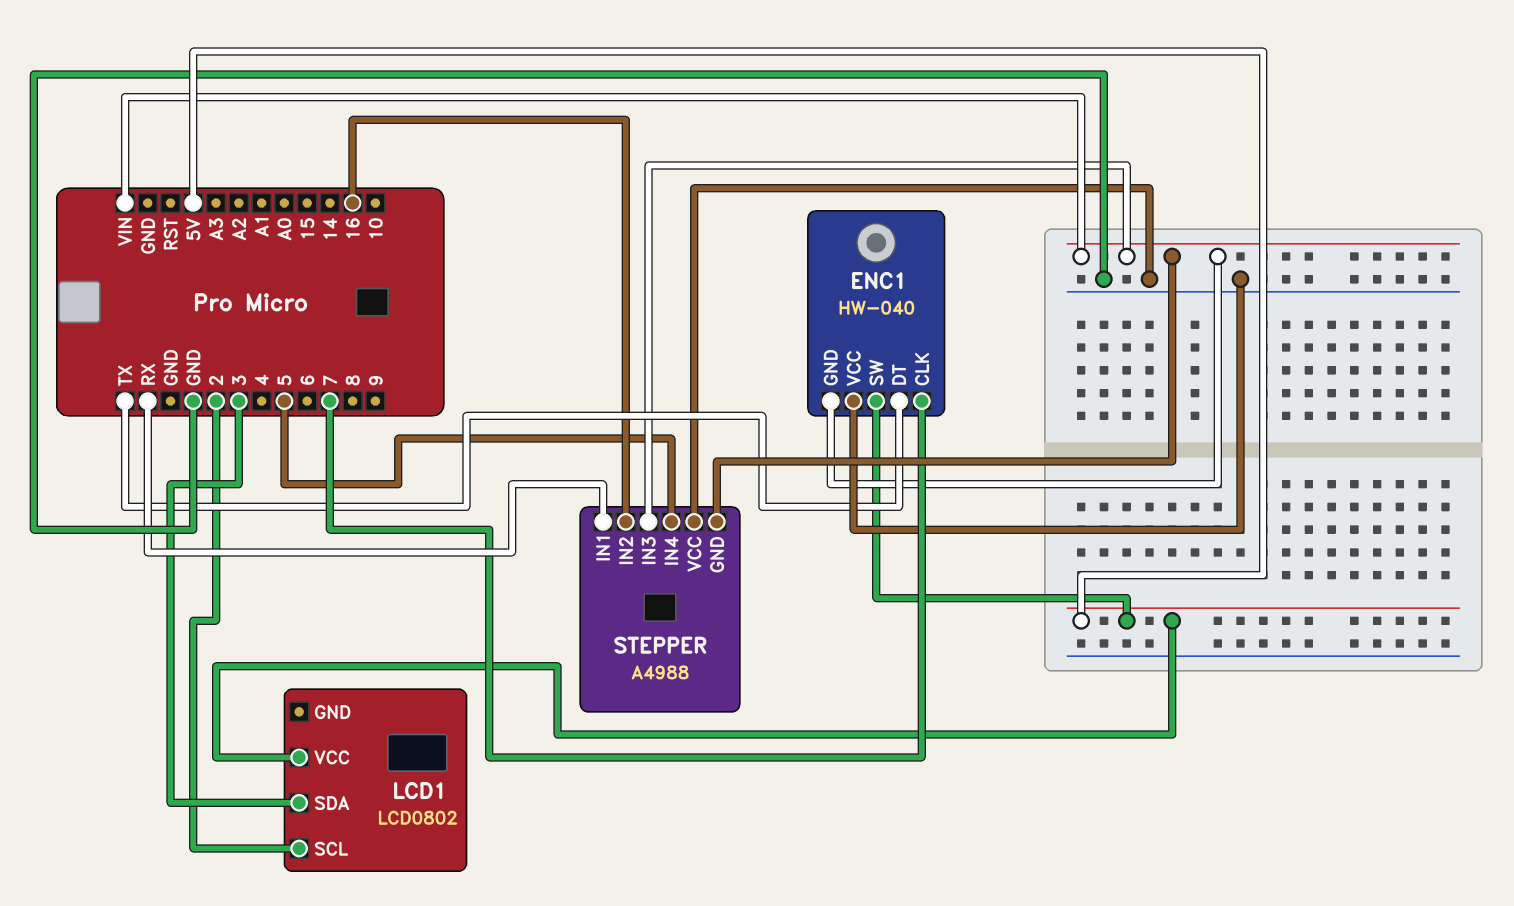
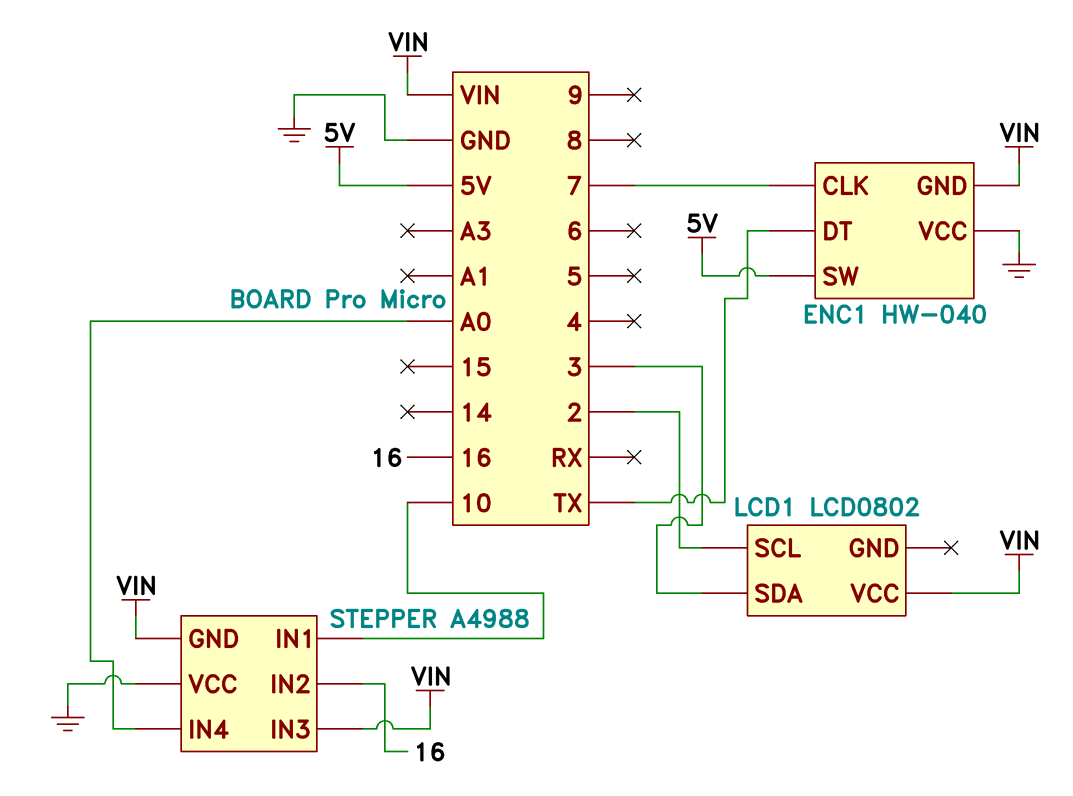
LCD1 pin VCC: 5V -> VIN
STEPPER pin IN1: RX -> 10
STEPPER pin IN4: 5 -> A0

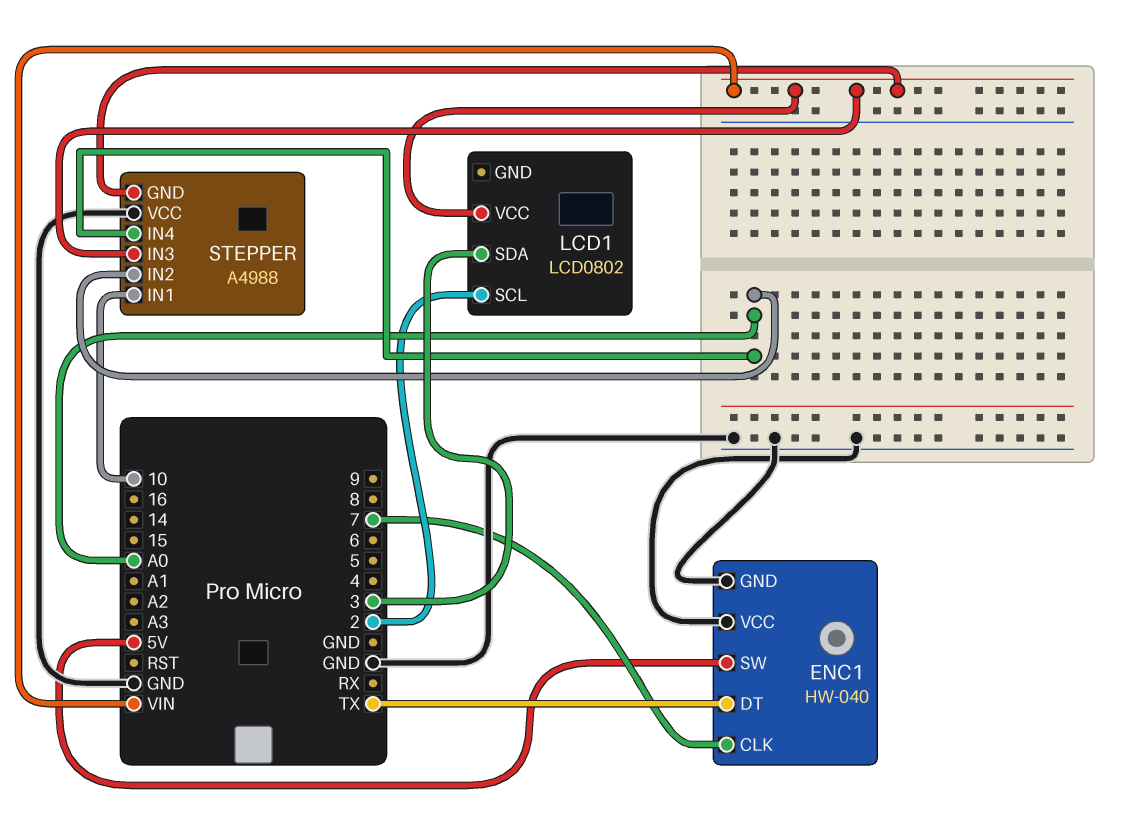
ENC1 pin GND: VIN -> GND
STEPPER pin IN2: 16 -> A0

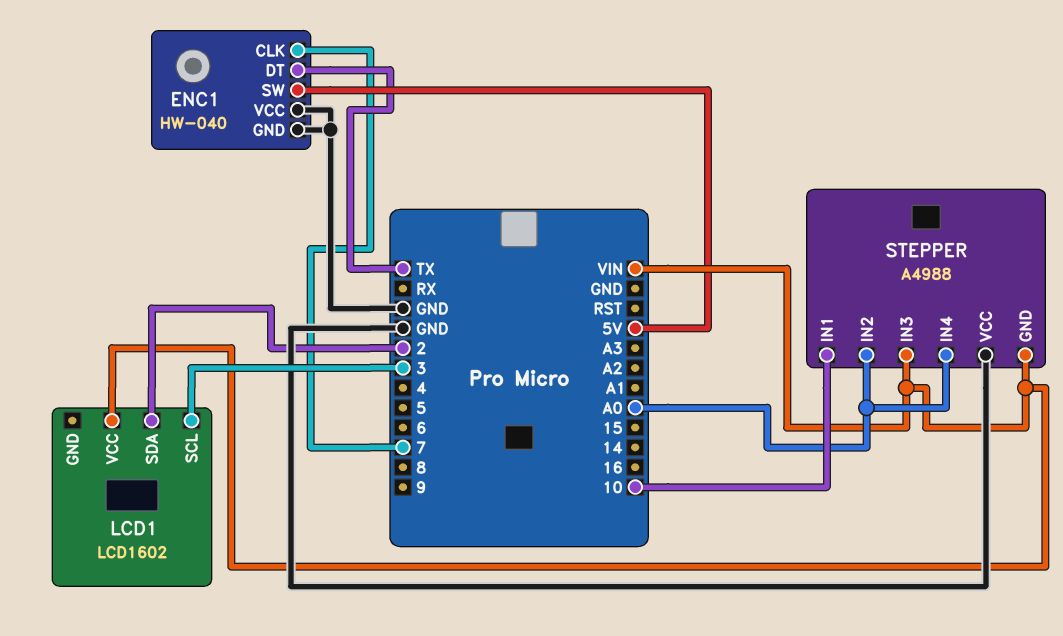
LCD1: LCD0802 -> LCD1602
LCD1 pin SCL: 2 -> 3
LCD1 pin SDA: 3 -> 2

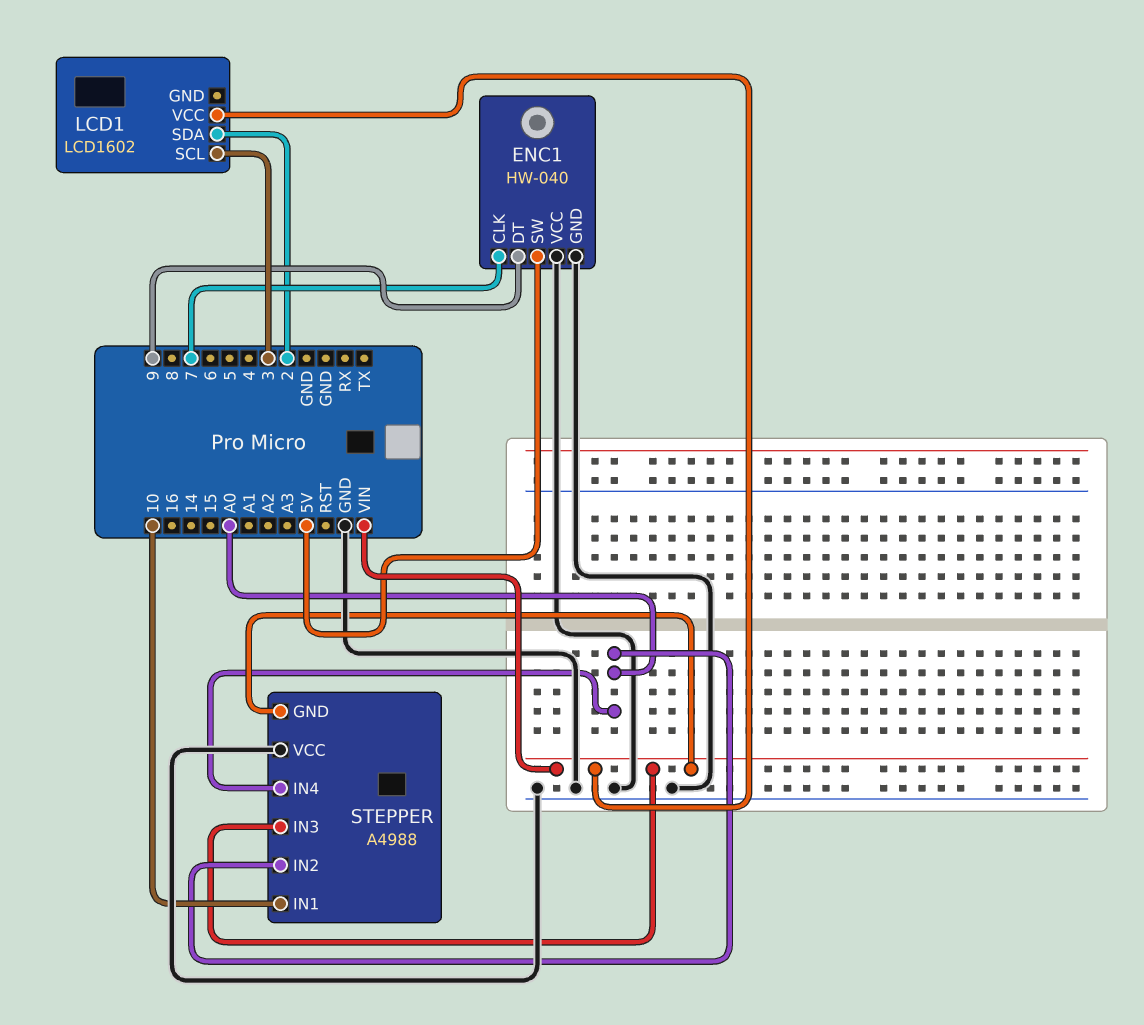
ENC1 pin DT: TX -> 9

